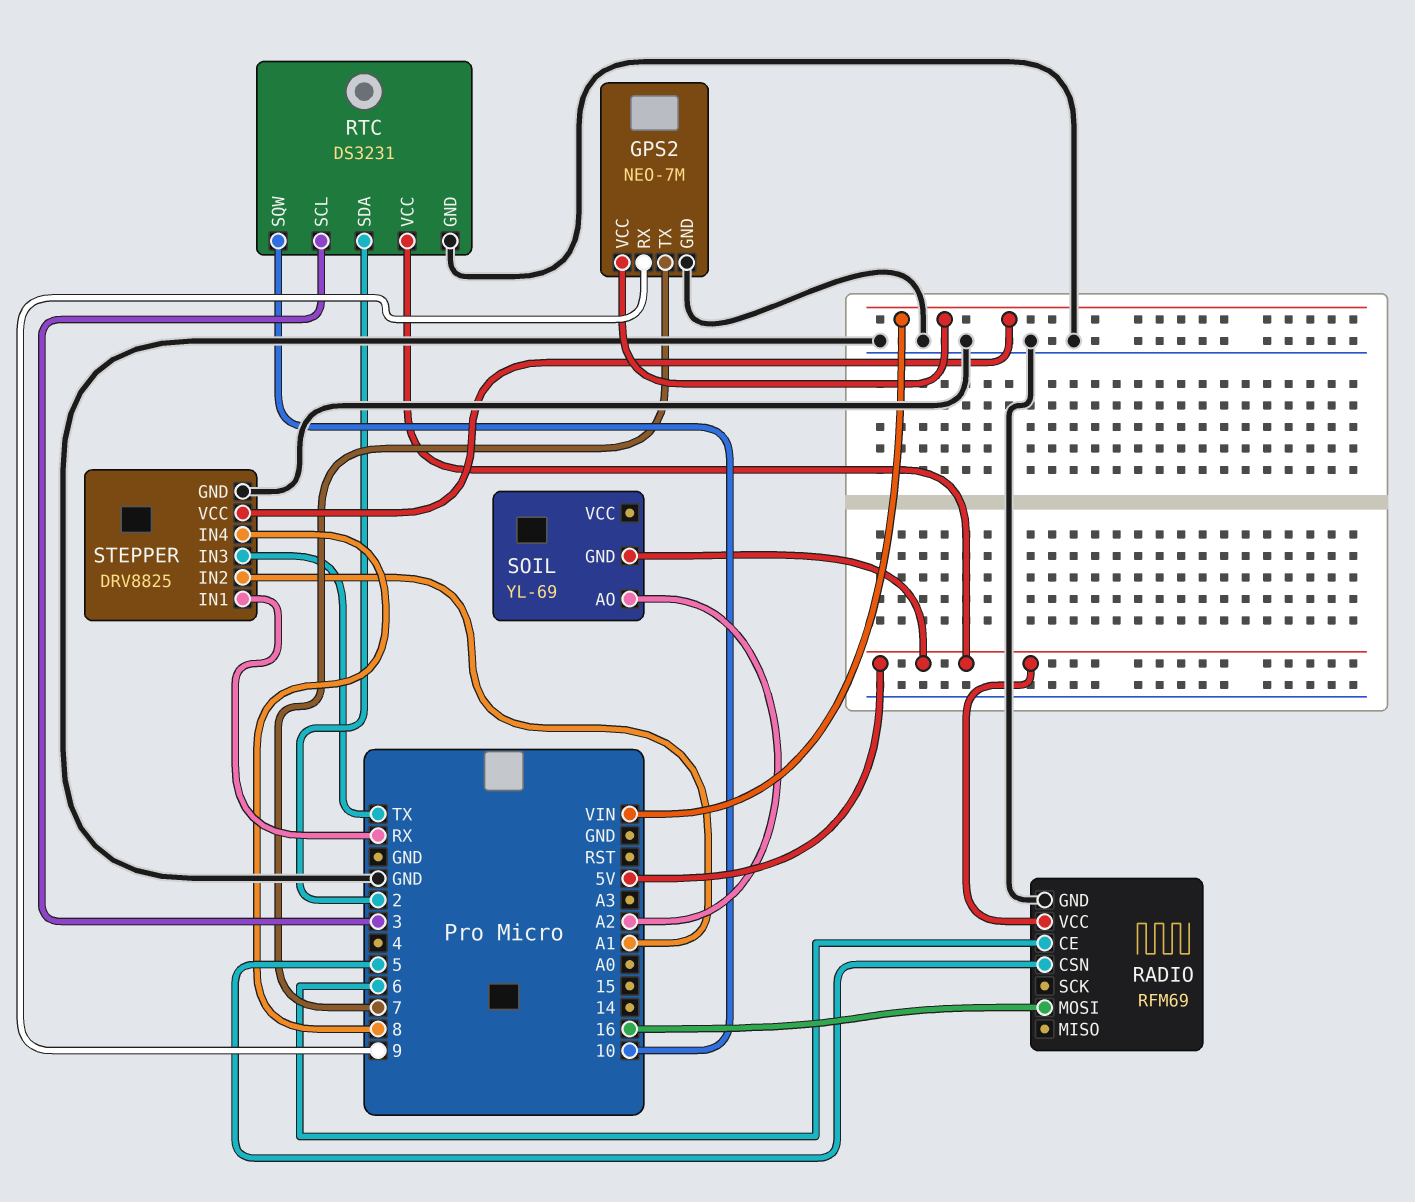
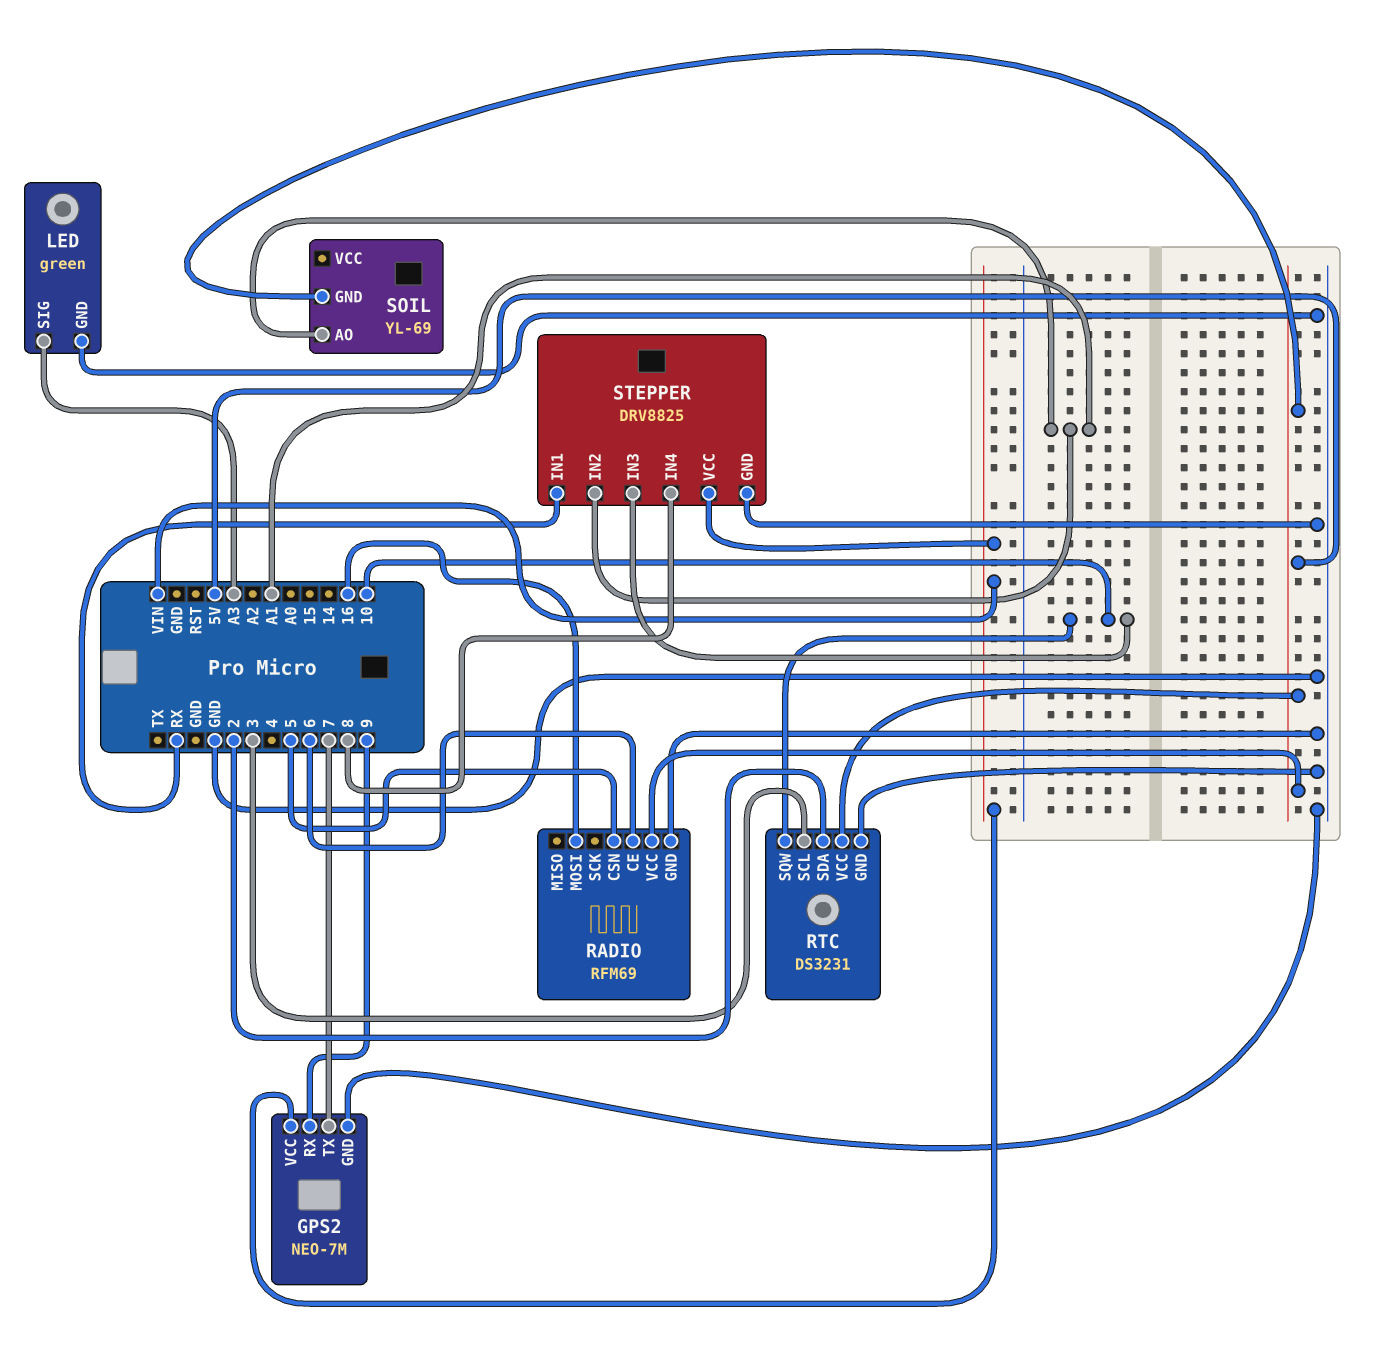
LED: none -> green
LED pin GND: none -> GND
LED pin SIG: none -> A3
SOIL pin AO: A2 -> A1
STEPPER pin IN3: TX -> 10

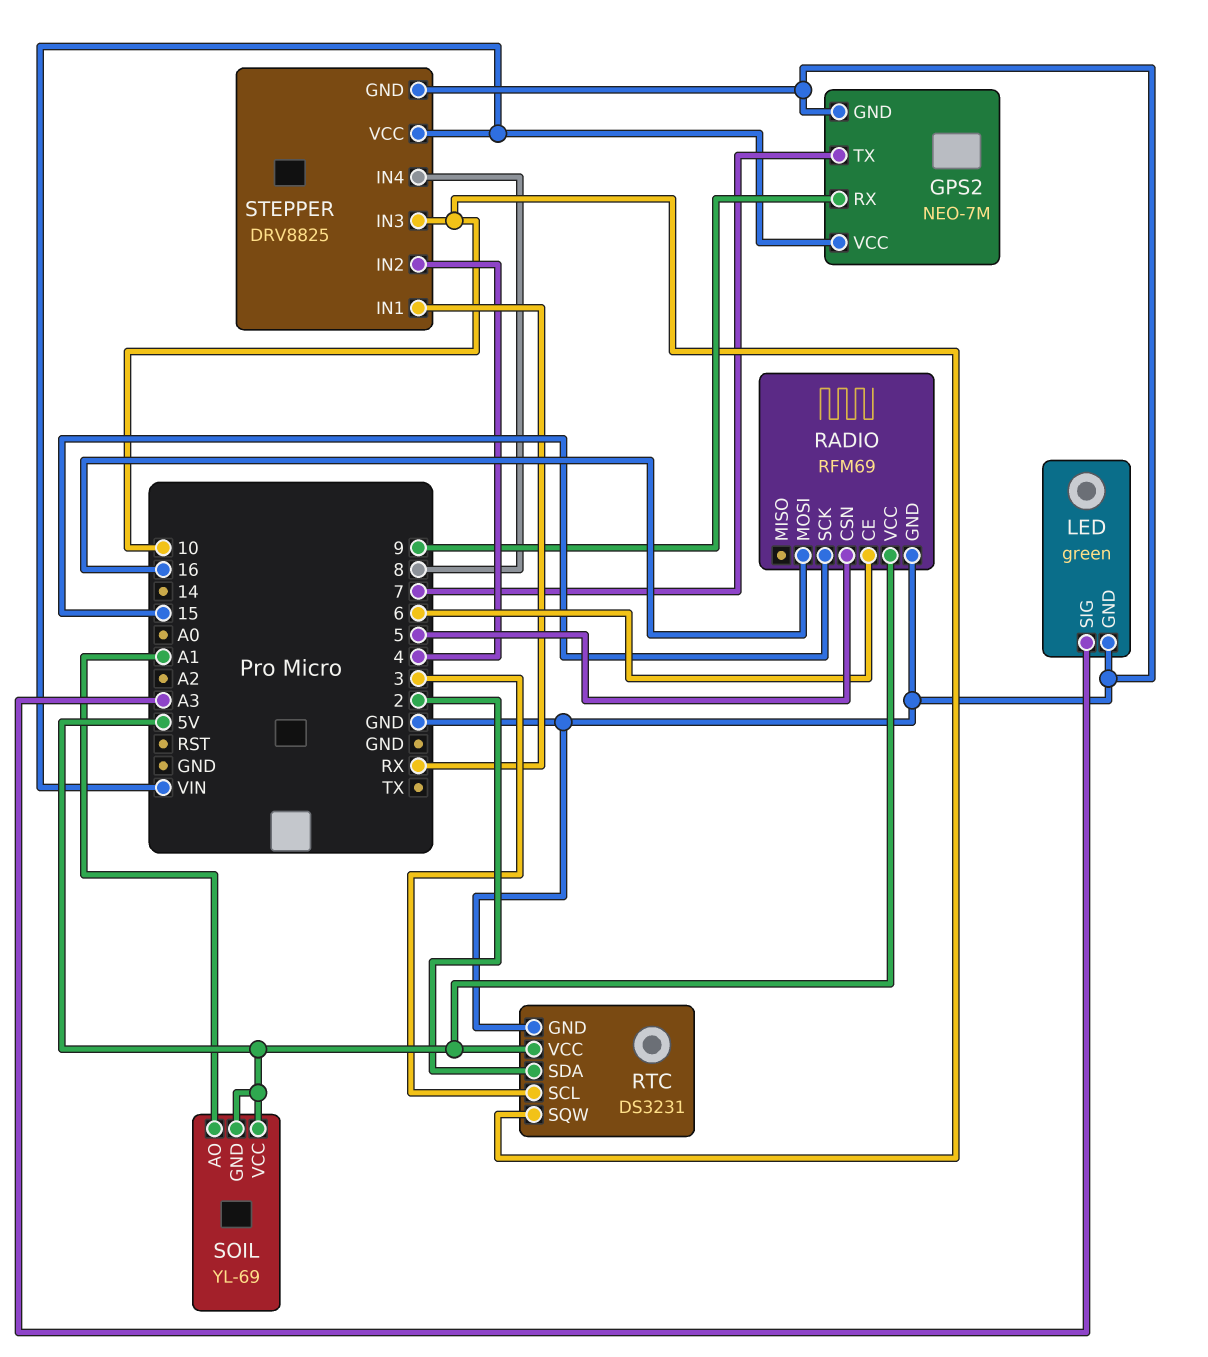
RADIO pin SCK: none -> 15
SOIL pin VCC: none -> 5V
STEPPER pin IN2: A1 -> 4

